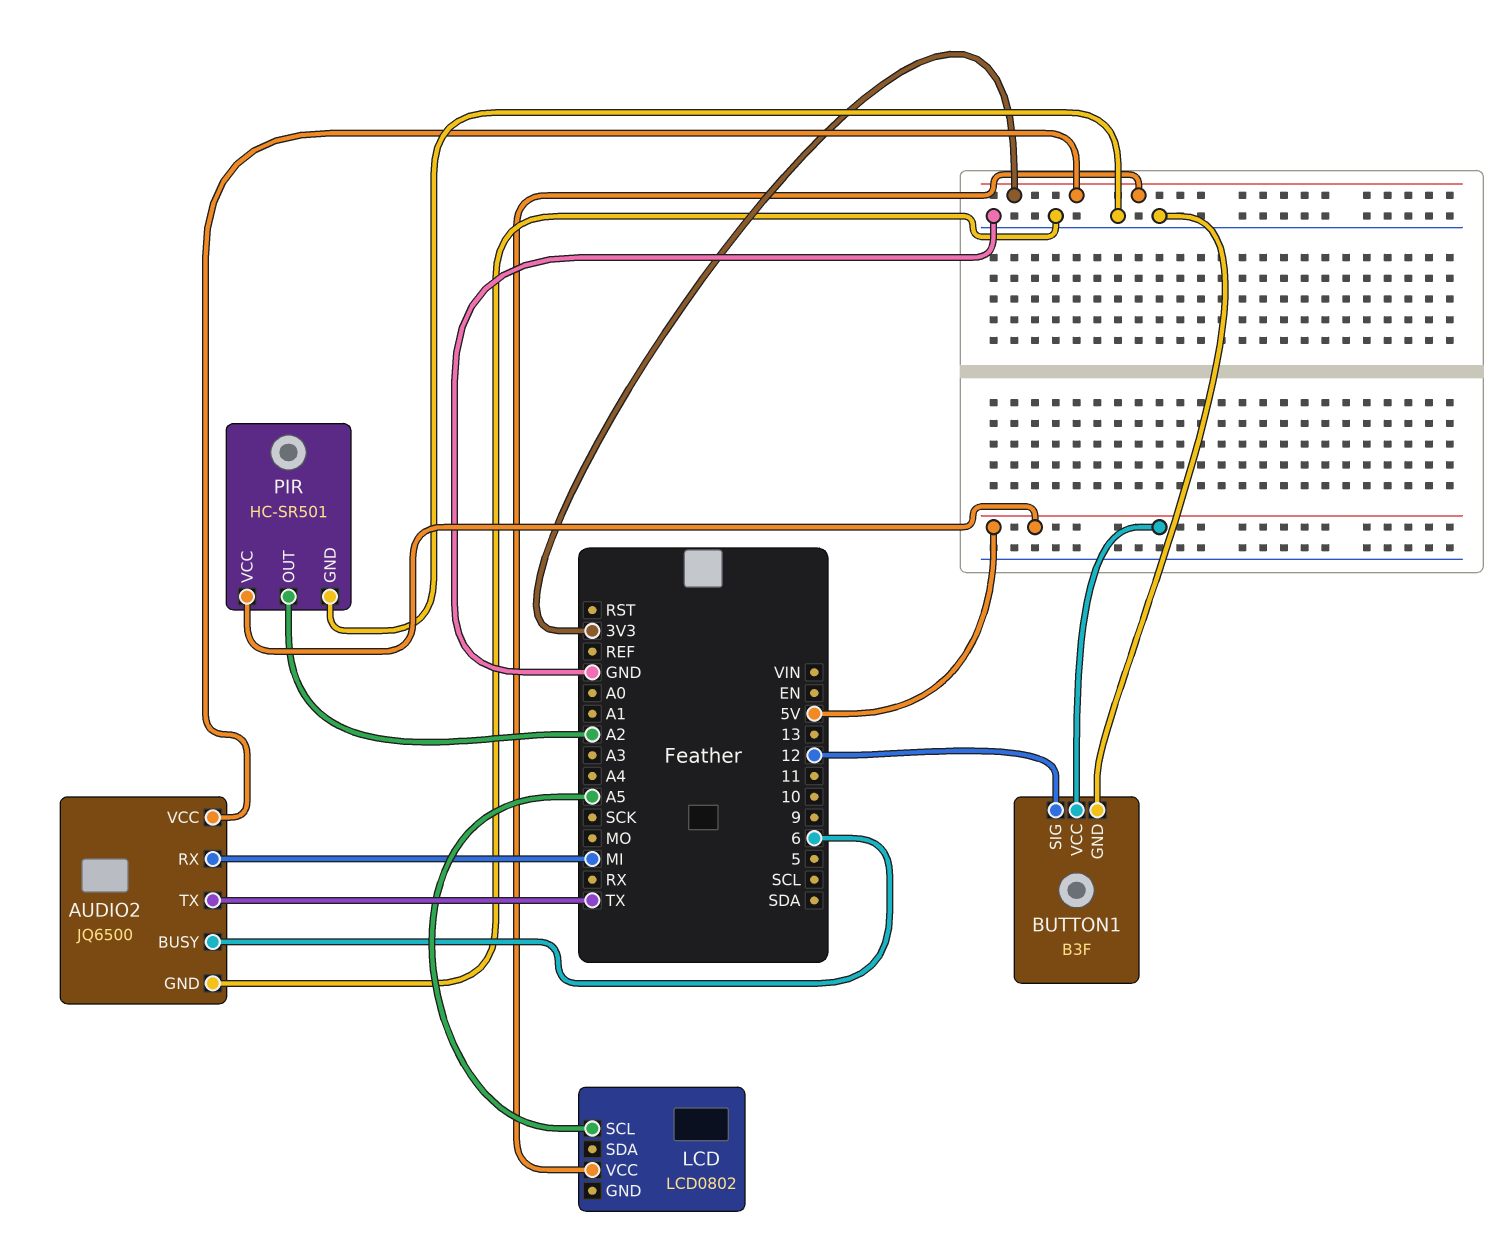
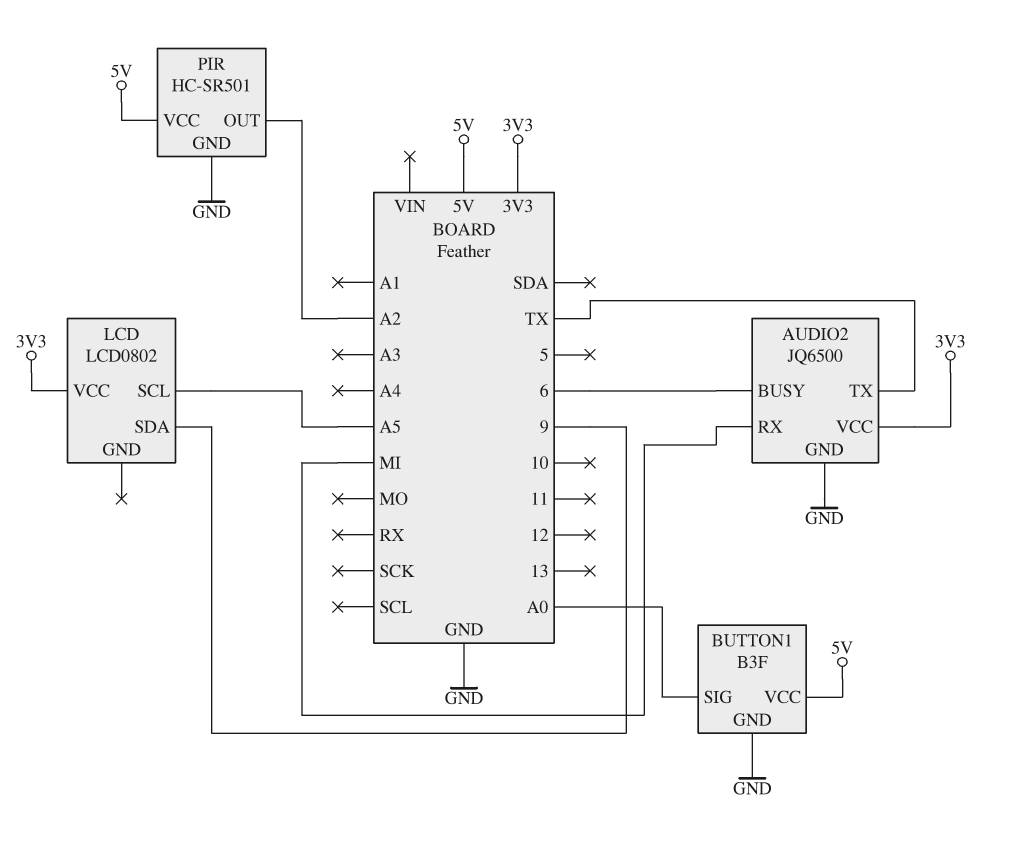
BUTTON1 pin SIG: 12 -> A0
LCD pin SDA: none -> 9

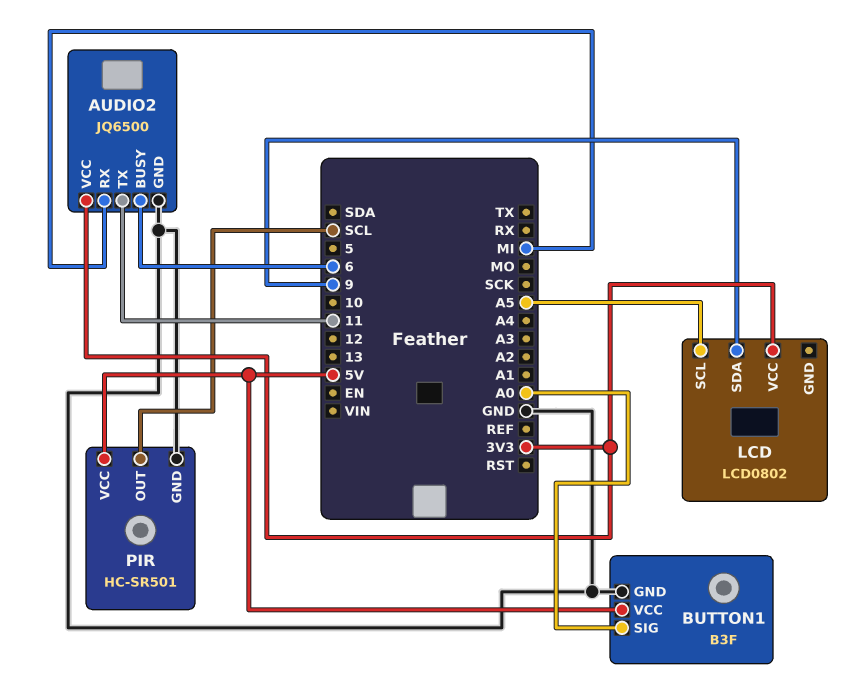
AUDIO2 pin TX: TX -> 11
PIR pin OUT: A2 -> SCL

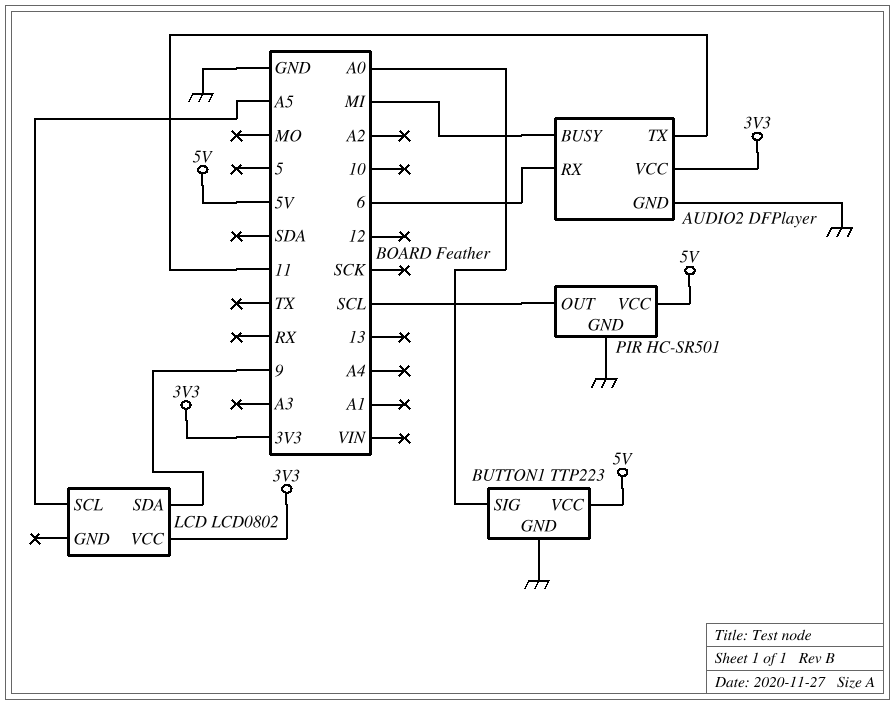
AUDIO2: JQ6500 -> DFPlayer
AUDIO2 pin BUSY: 6 -> MI
AUDIO2 pin RX: MI -> 6
BUTTON1: B3F -> TTP223

